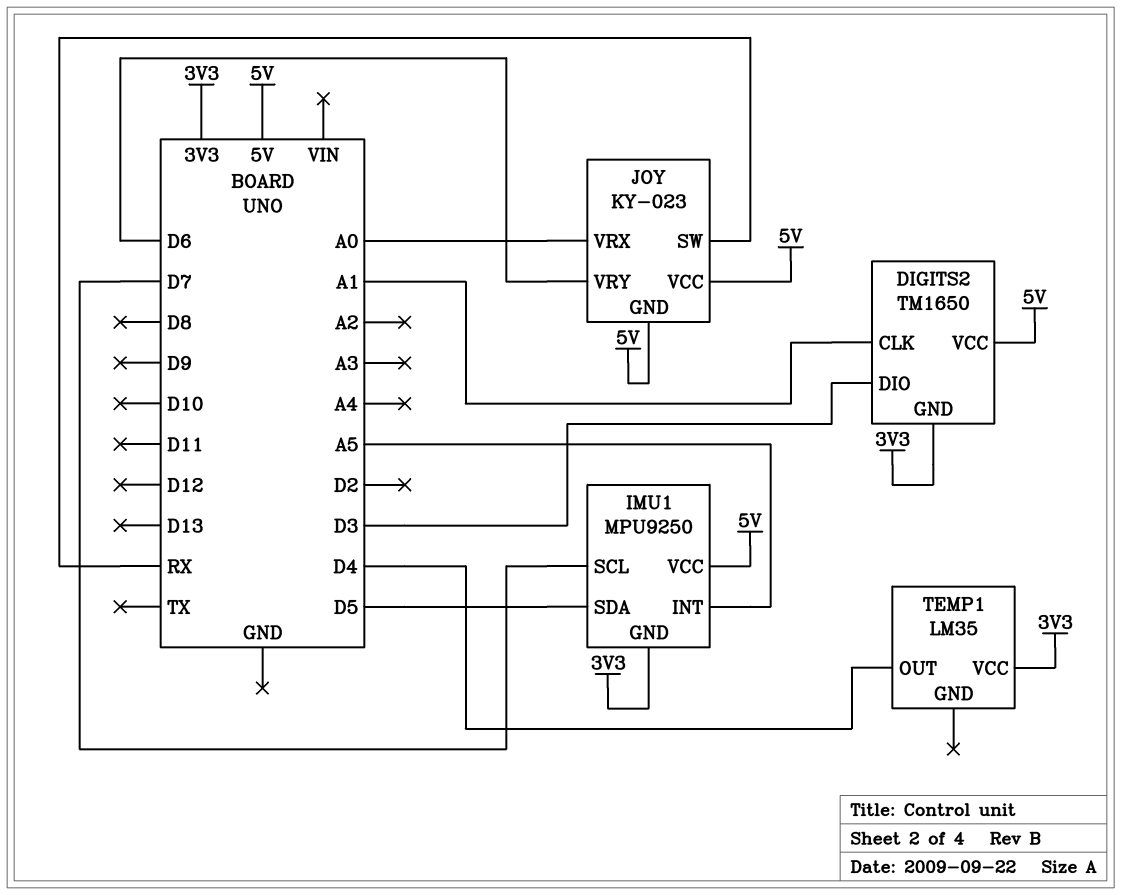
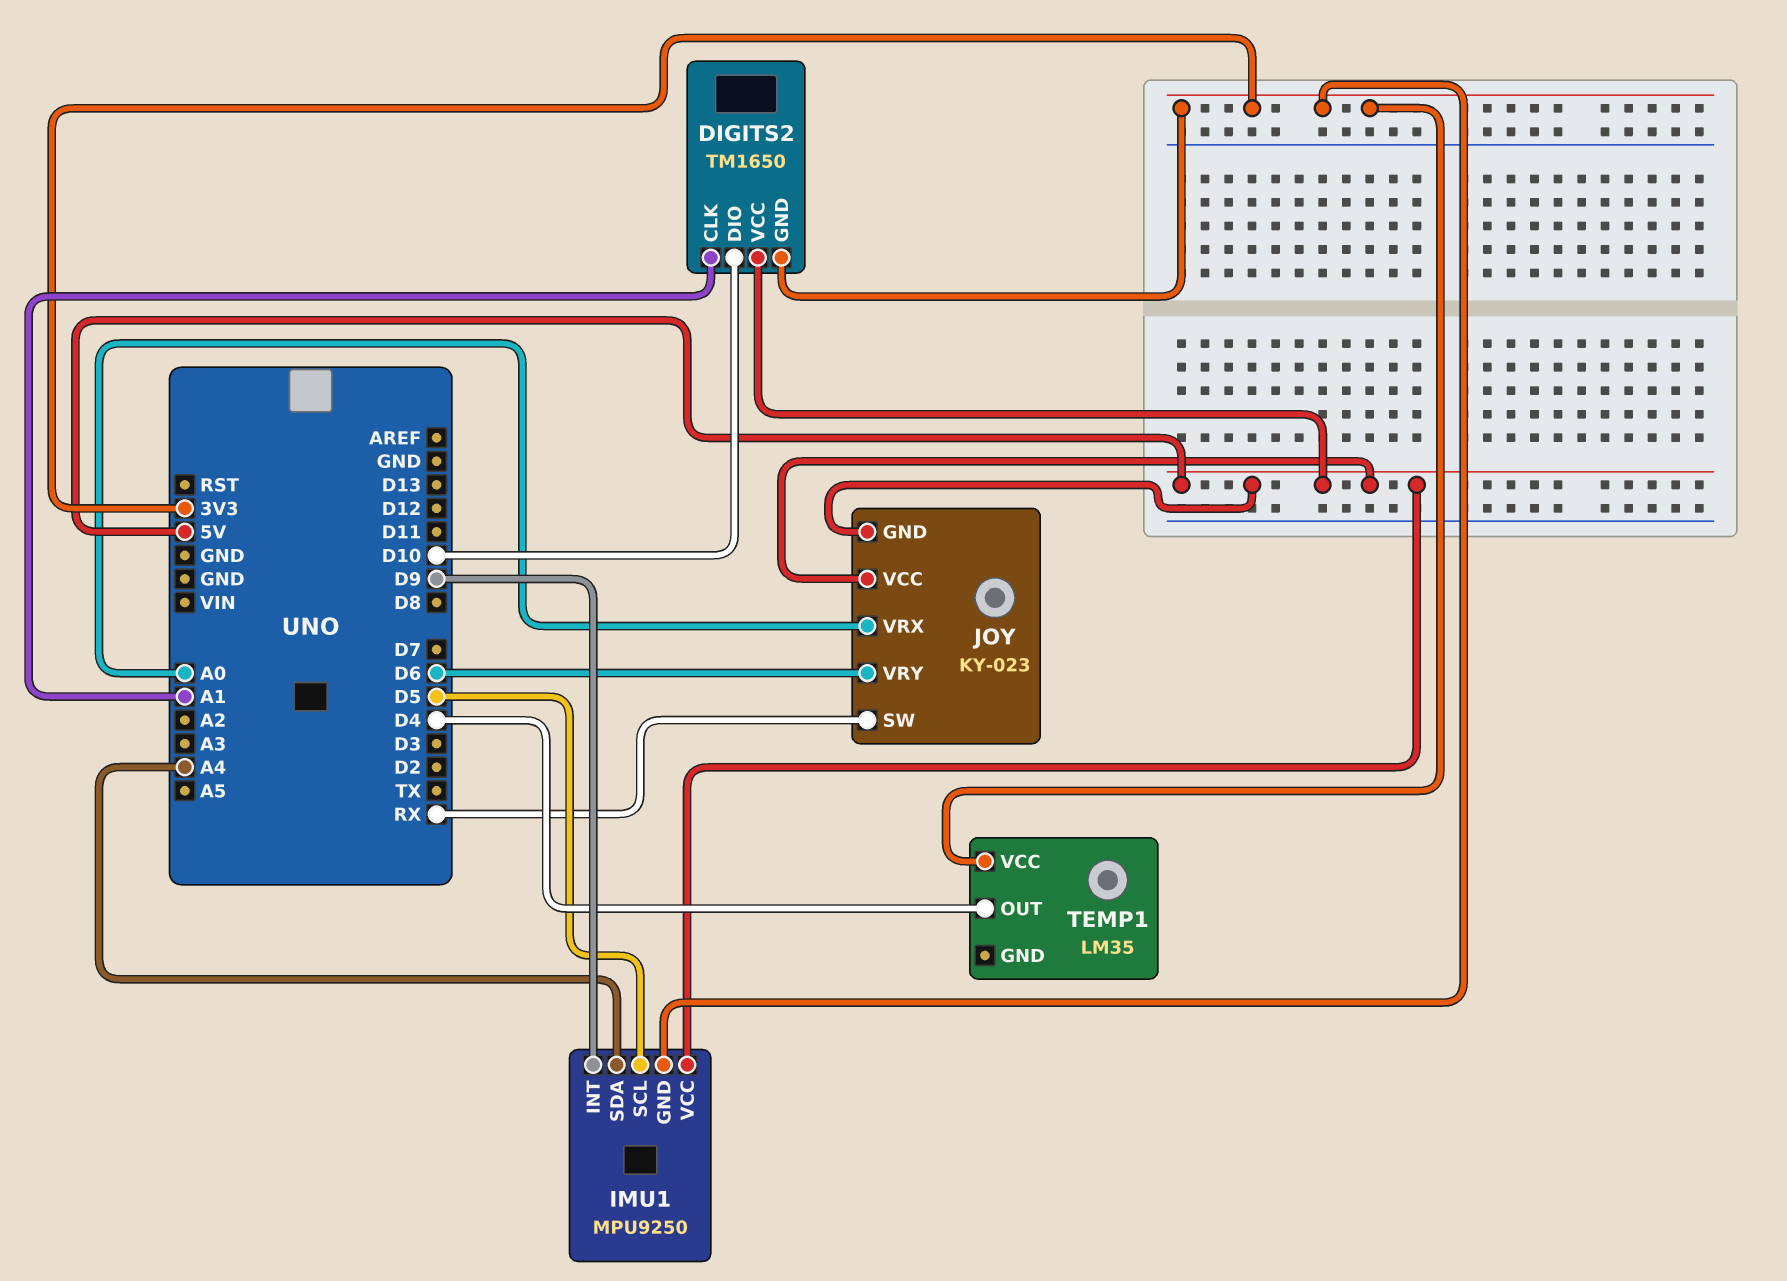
DIGITS2 pin DIO: D3 -> D10
IMU1 pin INT: A5 -> D9
IMU1 pin SCL: D7 -> D5
IMU1 pin SDA: D5 -> A4

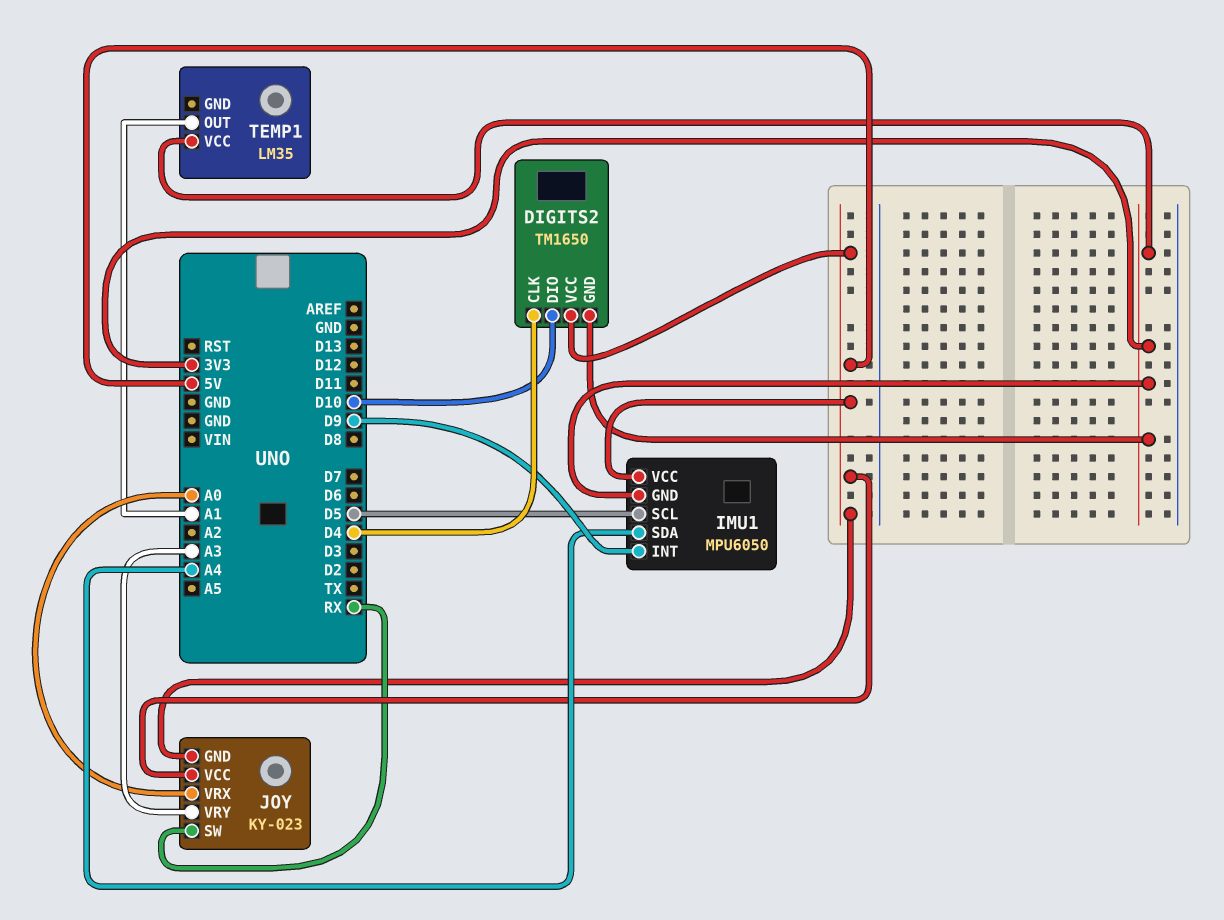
DIGITS2 pin CLK: A1 -> D4
IMU1: MPU9250 -> MPU6050
JOY pin VRY: D6 -> A3
TEMP1 pin OUT: D4 -> A1

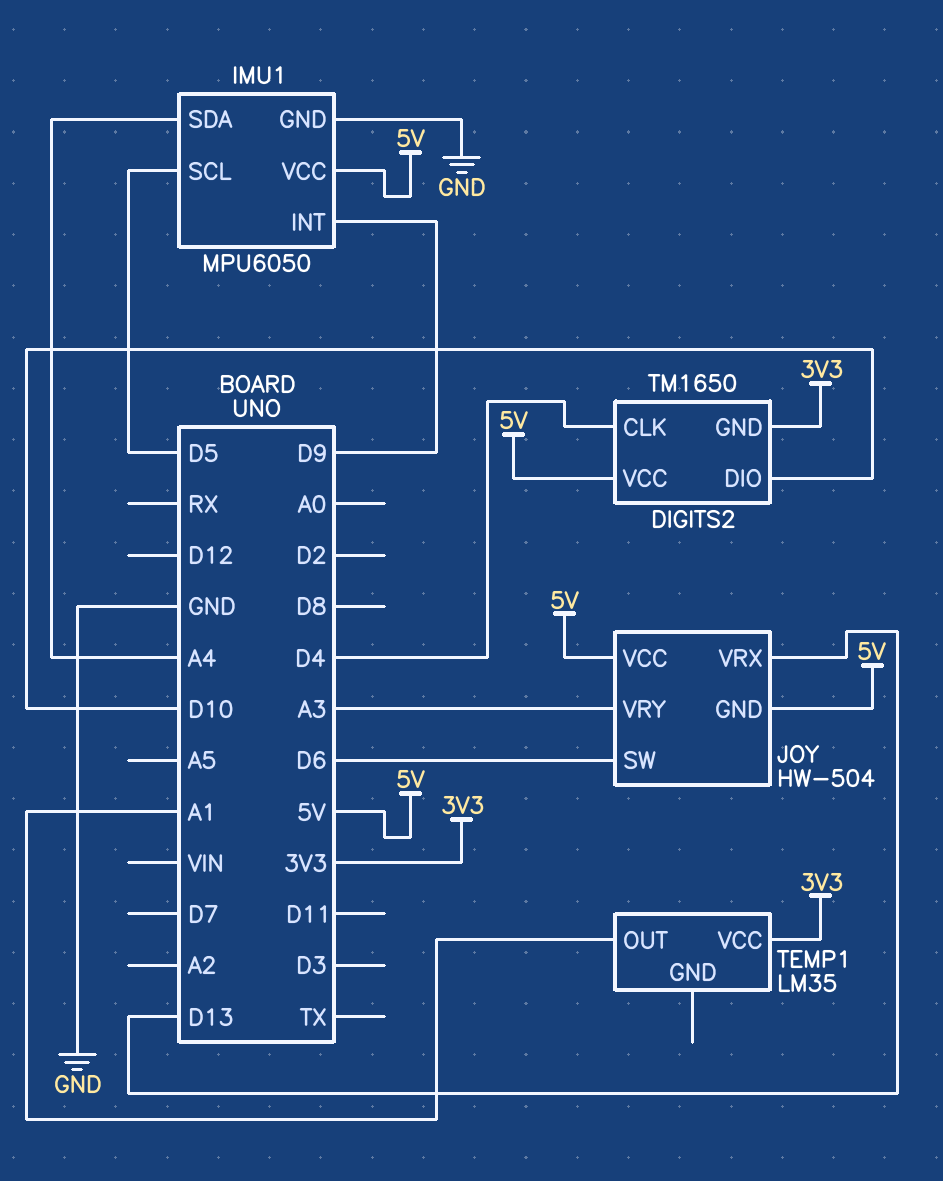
IMU1 pin GND: 3V3 -> GND
JOY: KY-023 -> HW-504
JOY pin SW: RX -> D6
JOY pin VRX: A0 -> D13

